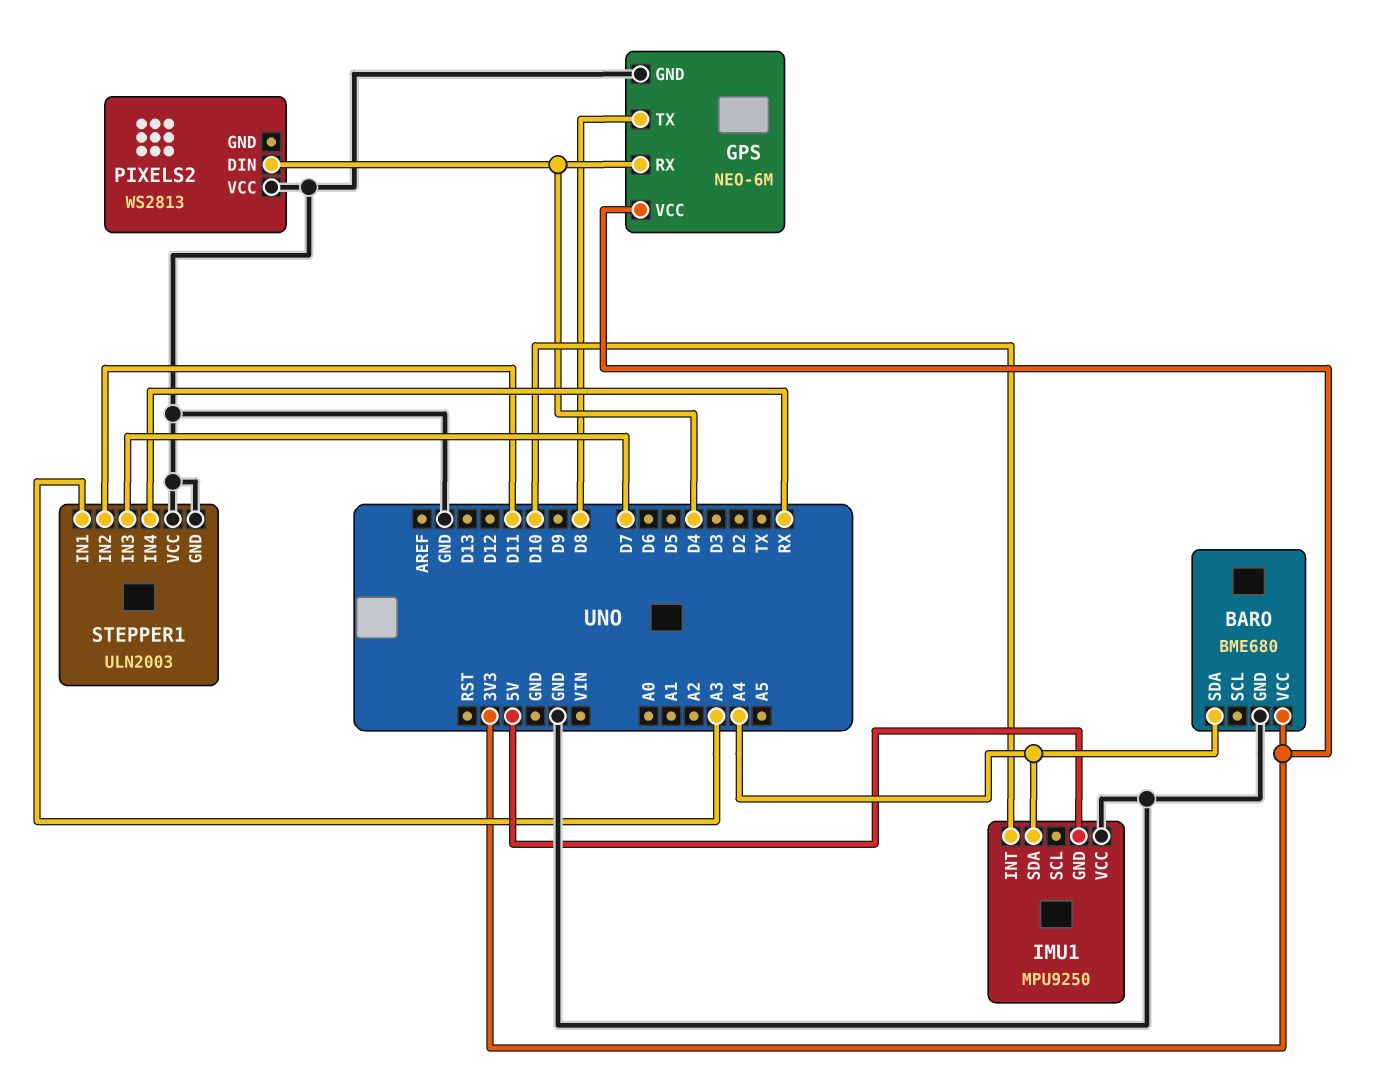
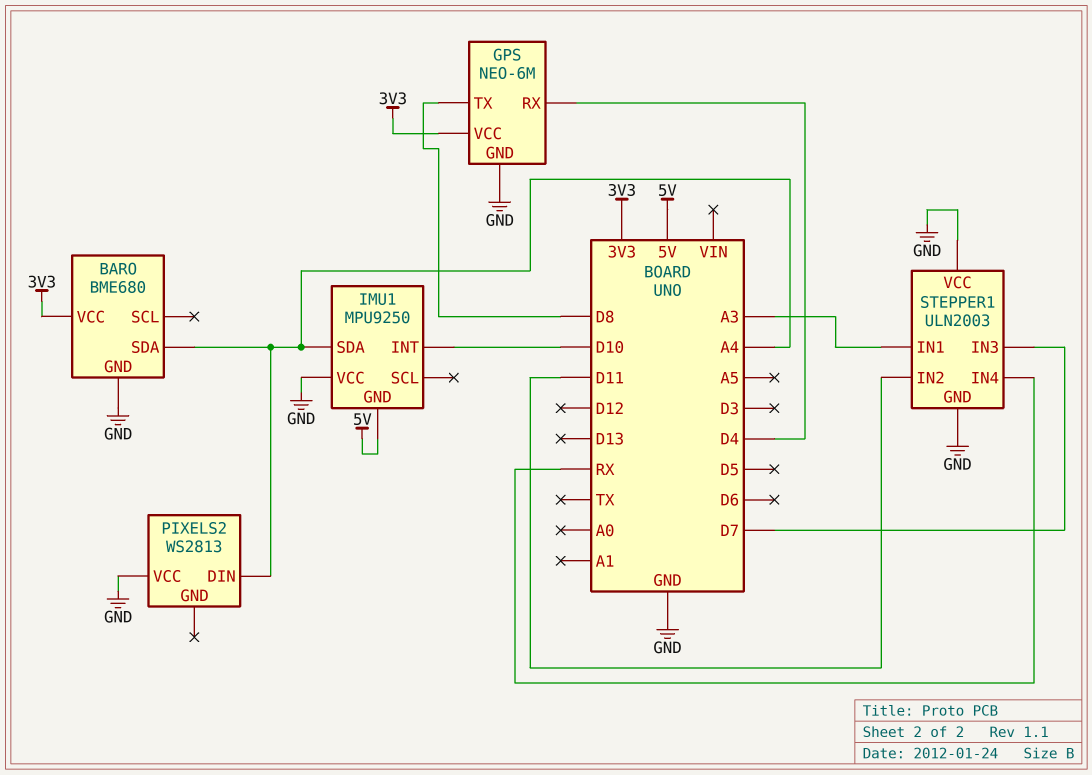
PIXELS2 pin DIN: D4 -> A4

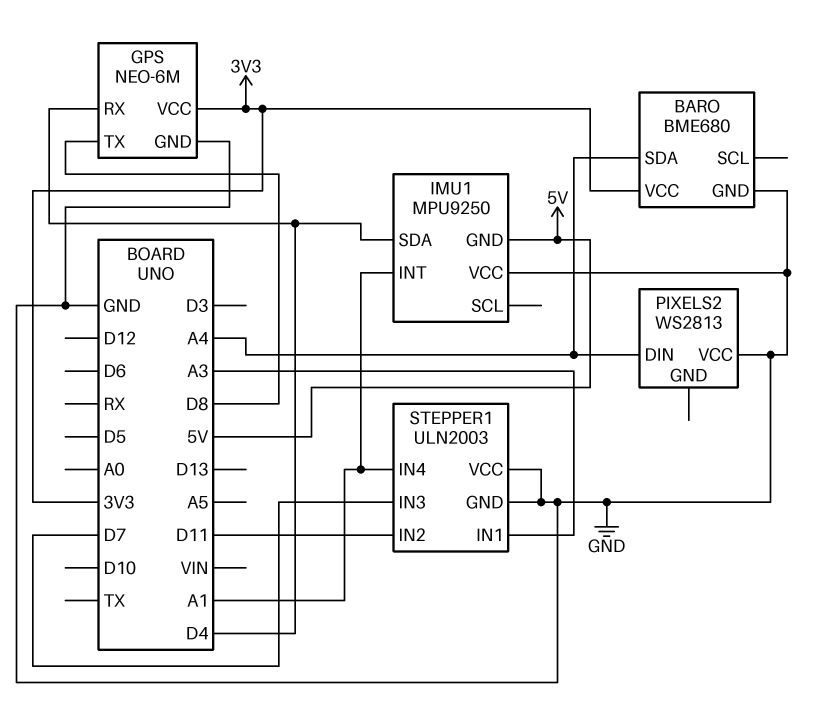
IMU1 pin INT: D10 -> A1
IMU1 pin SDA: A4 -> D4
STEPPER1 pin IN4: RX -> A1

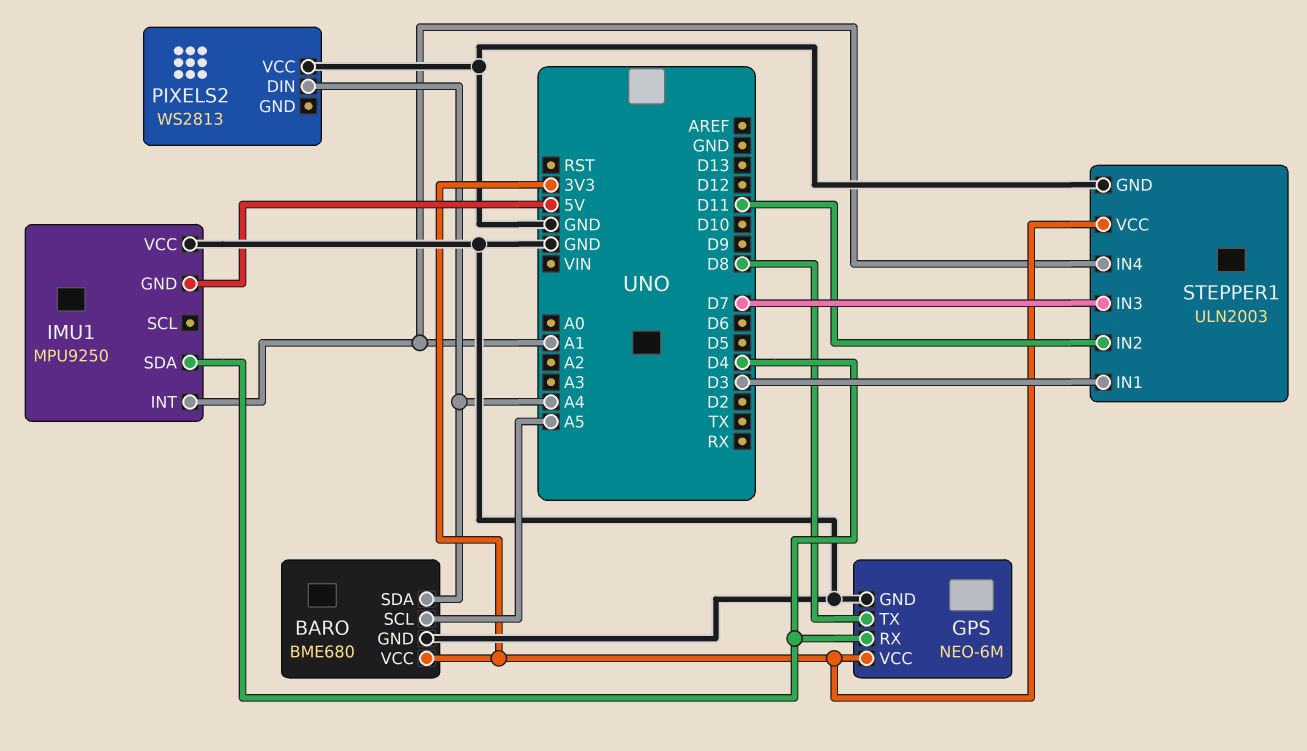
BARO pin SCL: none -> A5
STEPPER1 pin IN1: A3 -> D3
STEPPER1 pin VCC: GND -> 3V3

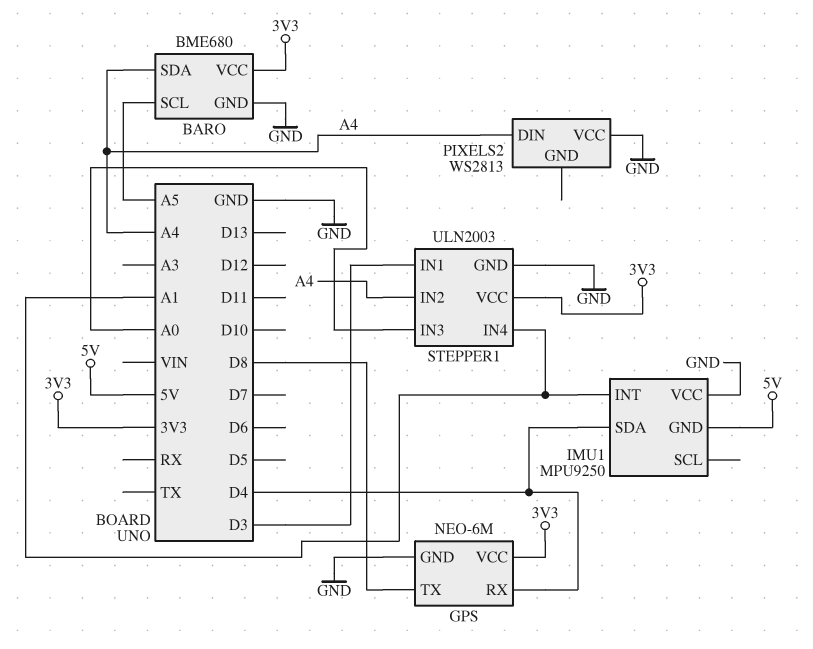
STEPPER1 pin IN2: D11 -> A4
STEPPER1 pin IN3: D7 -> A0

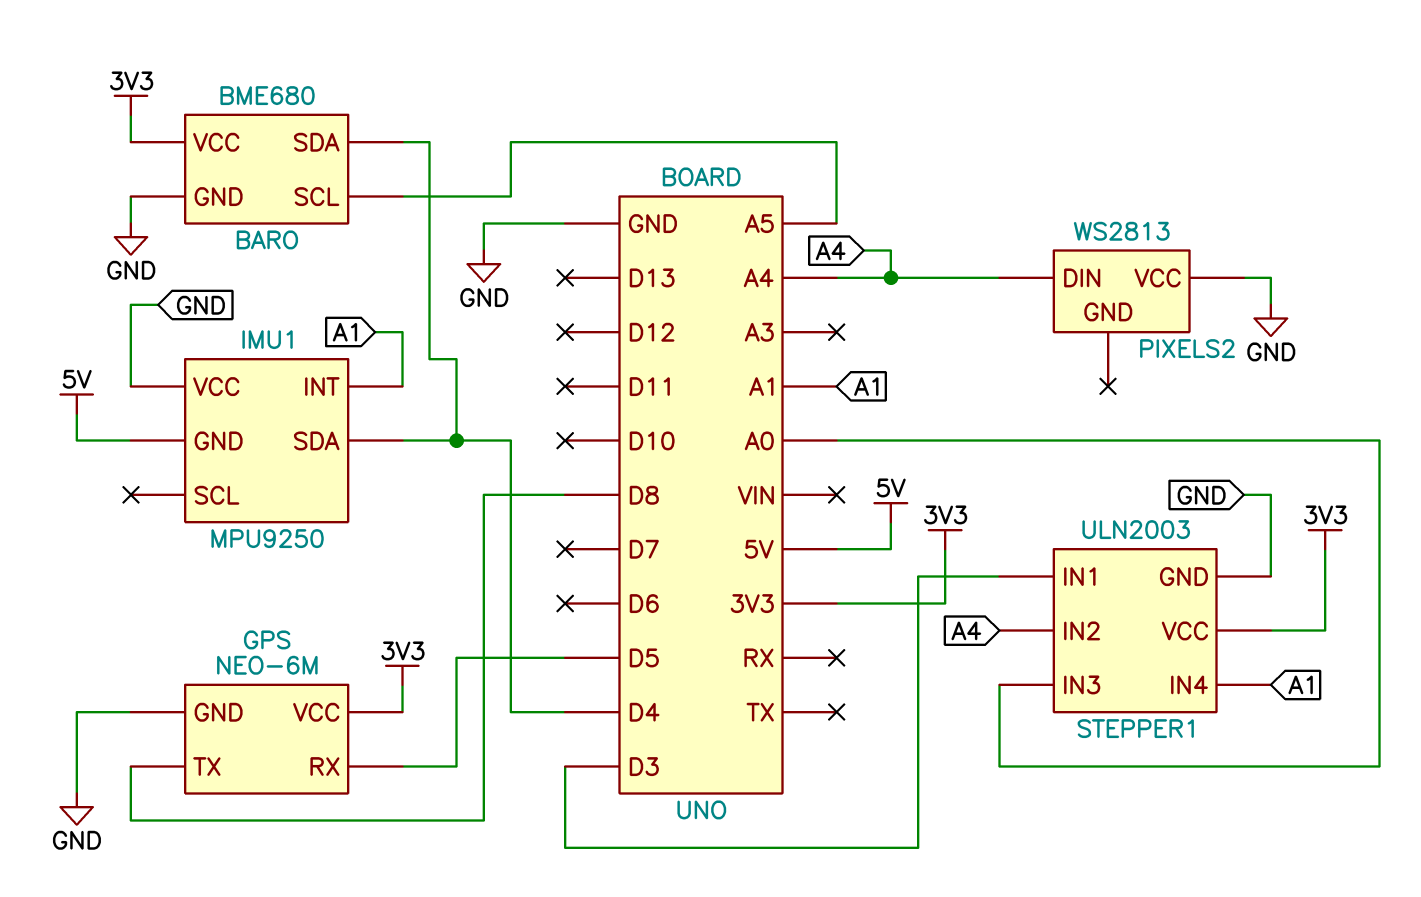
BARO pin SDA: A4 -> D4
GPS pin RX: D4 -> D5

